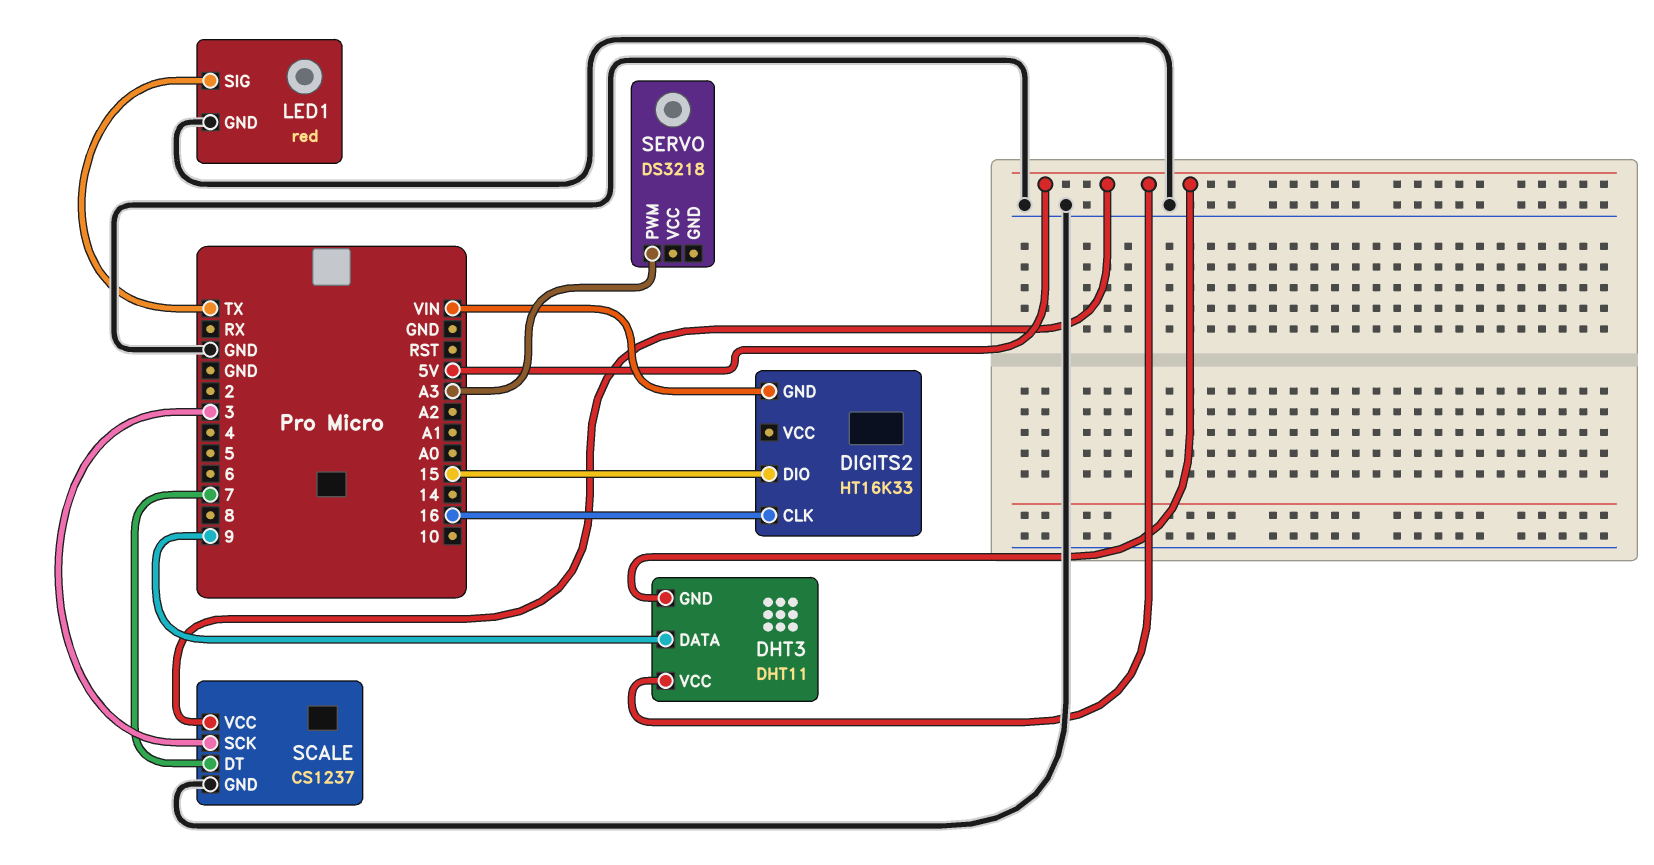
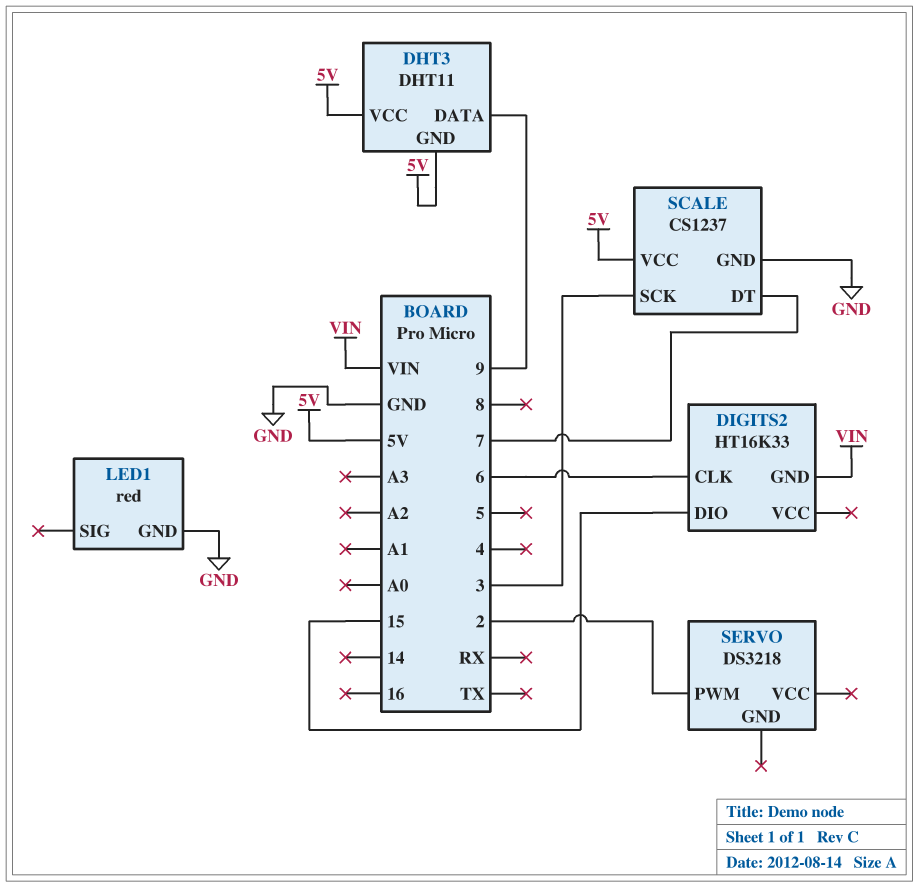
DIGITS2 pin CLK: 16 -> 6
LED1 pin SIG: TX -> none
SERVO pin PWM: A3 -> 2

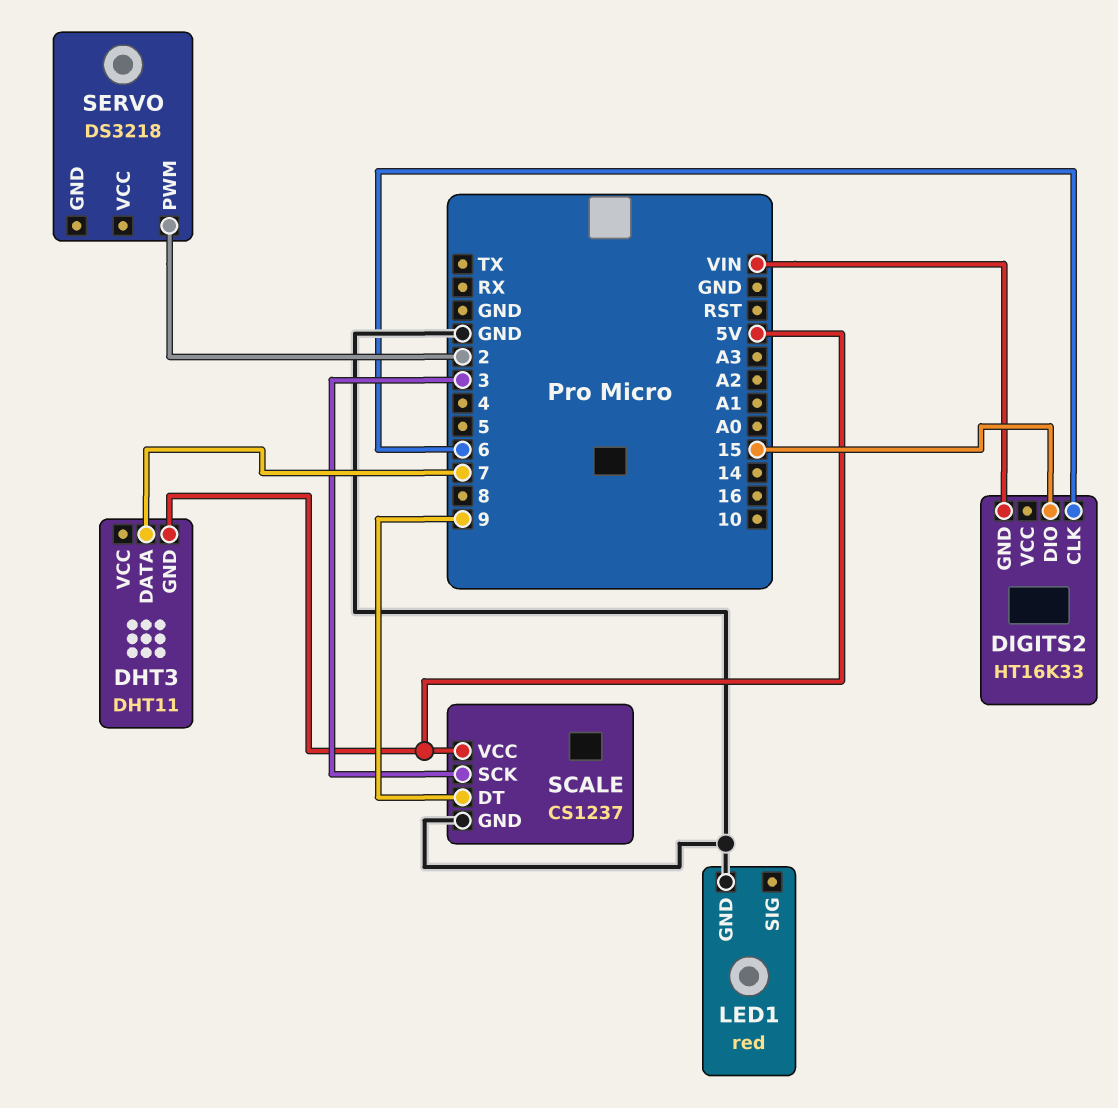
DHT3 pin DATA: 9 -> 7
DHT3 pin VCC: 5V -> none
SCALE pin DT: 7 -> 9

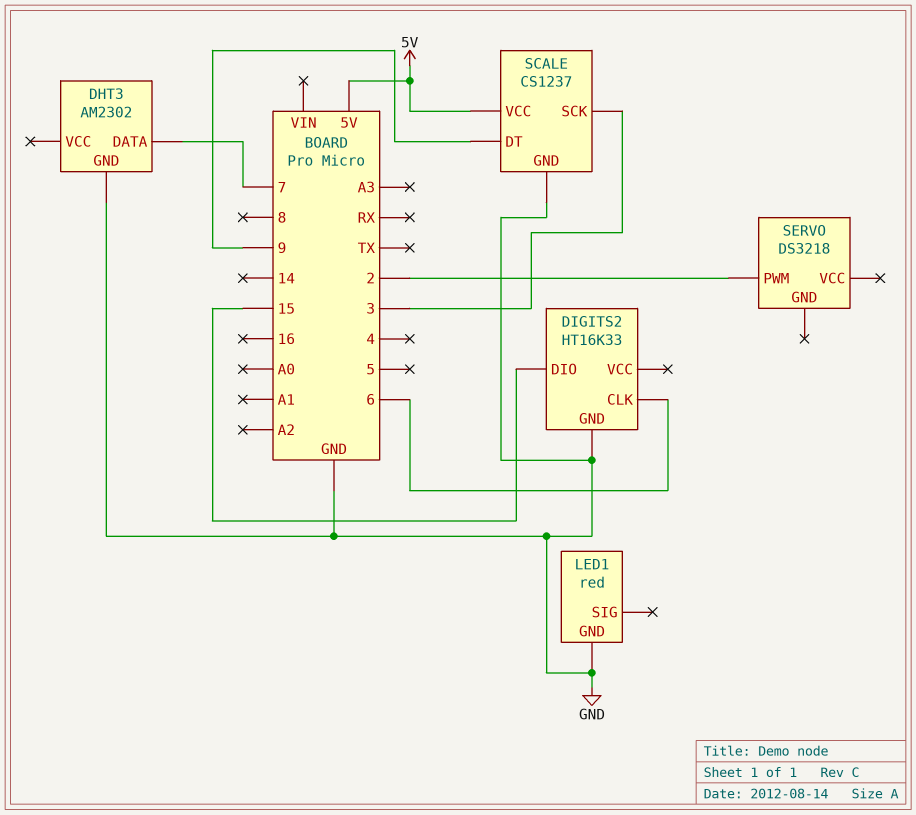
DHT3: DHT11 -> AM2302
DHT3 pin GND: 5V -> GND
DIGITS2 pin GND: VIN -> GND

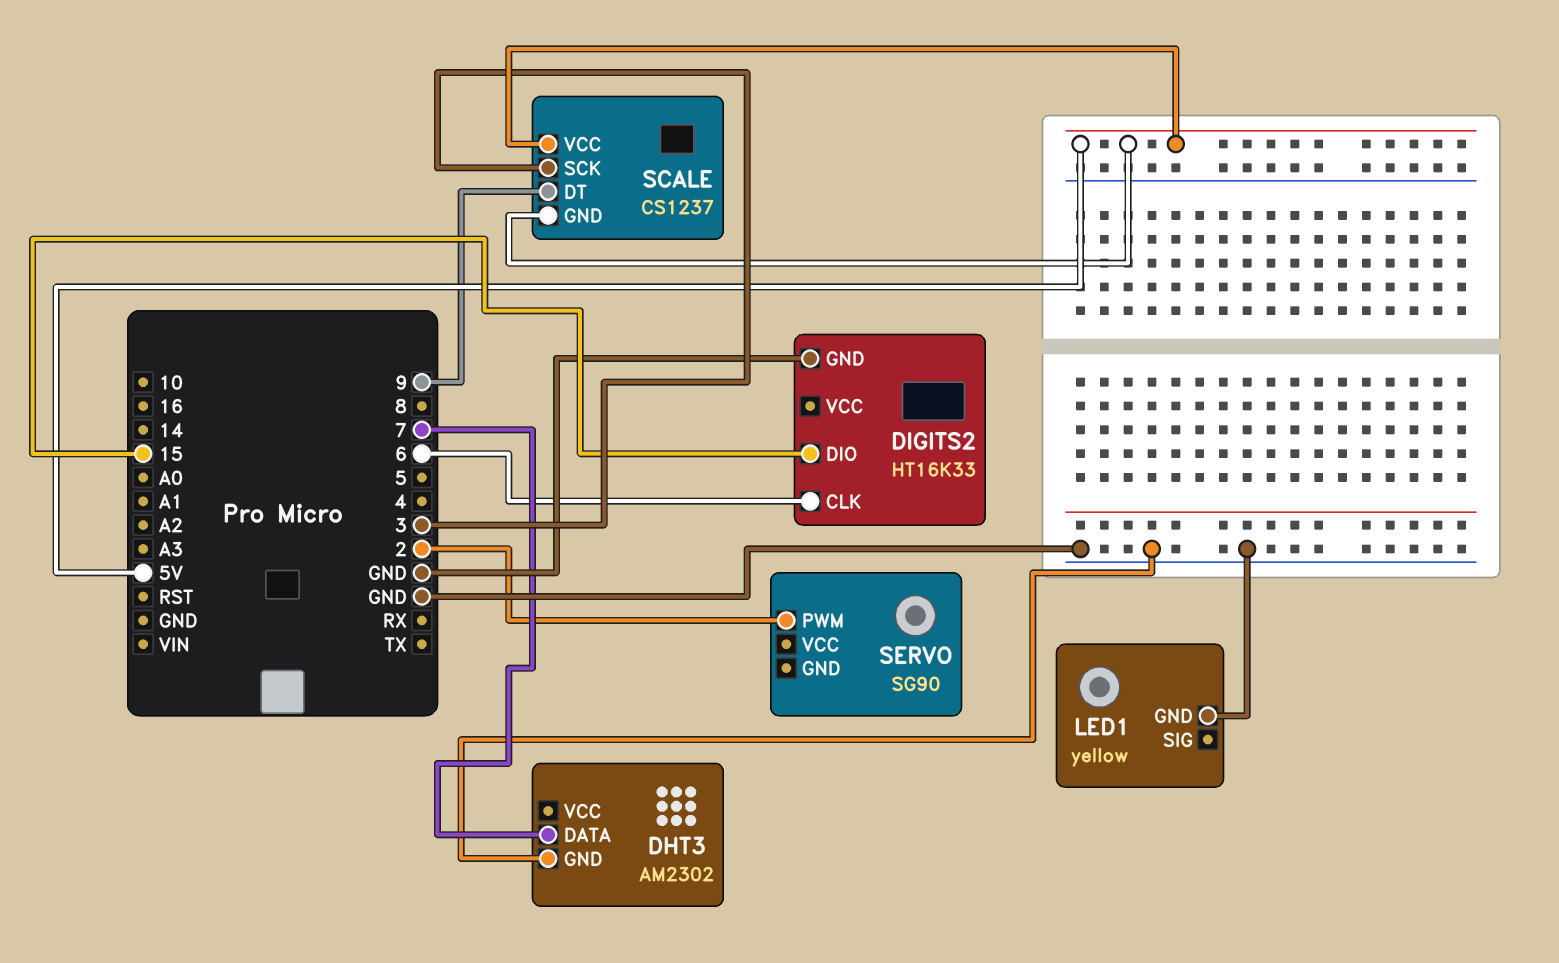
LED1: red -> yellow
SCALE pin GND: GND -> 5V
SERVO: DS3218 -> SG90

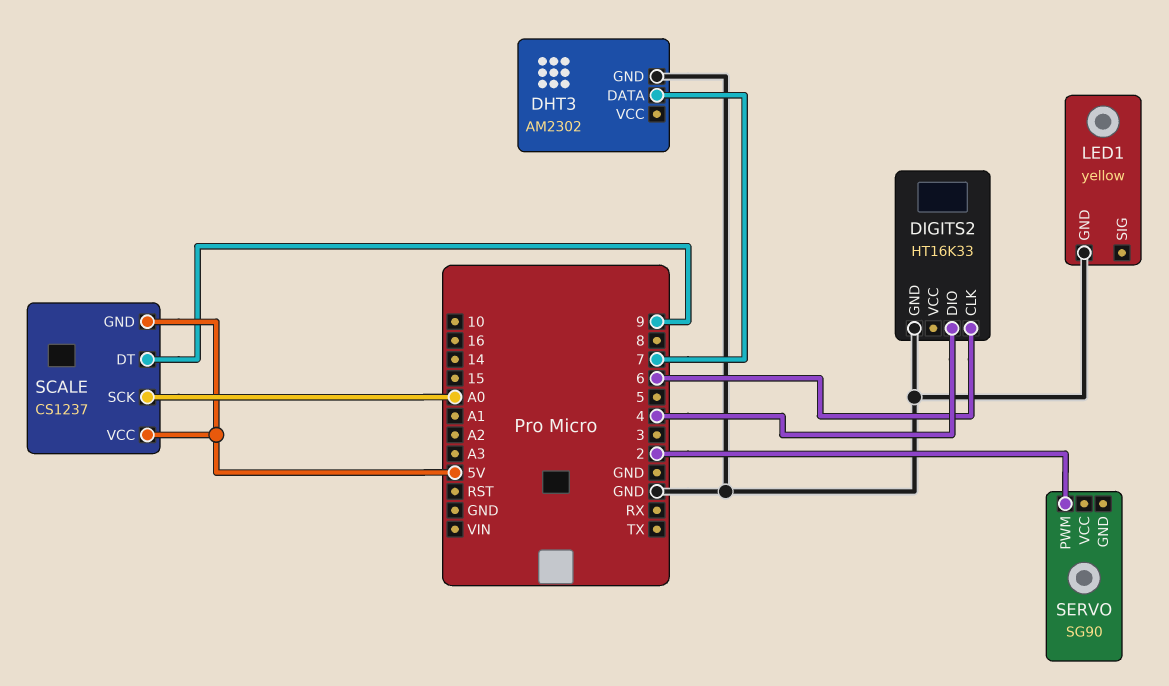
DIGITS2 pin DIO: 15 -> 4
SCALE pin SCK: 3 -> A0

